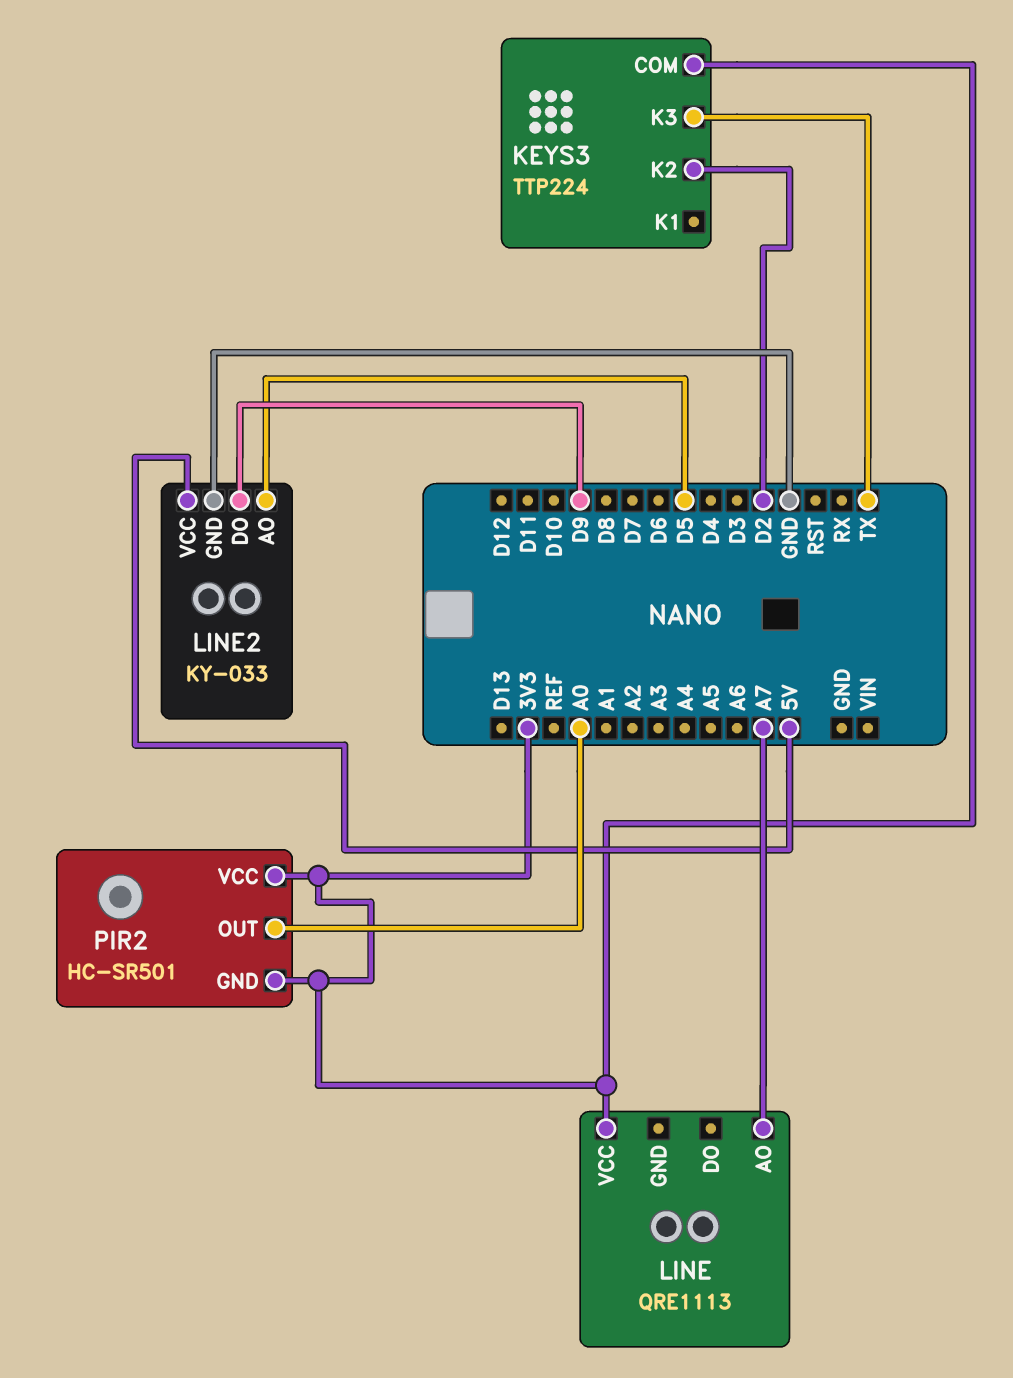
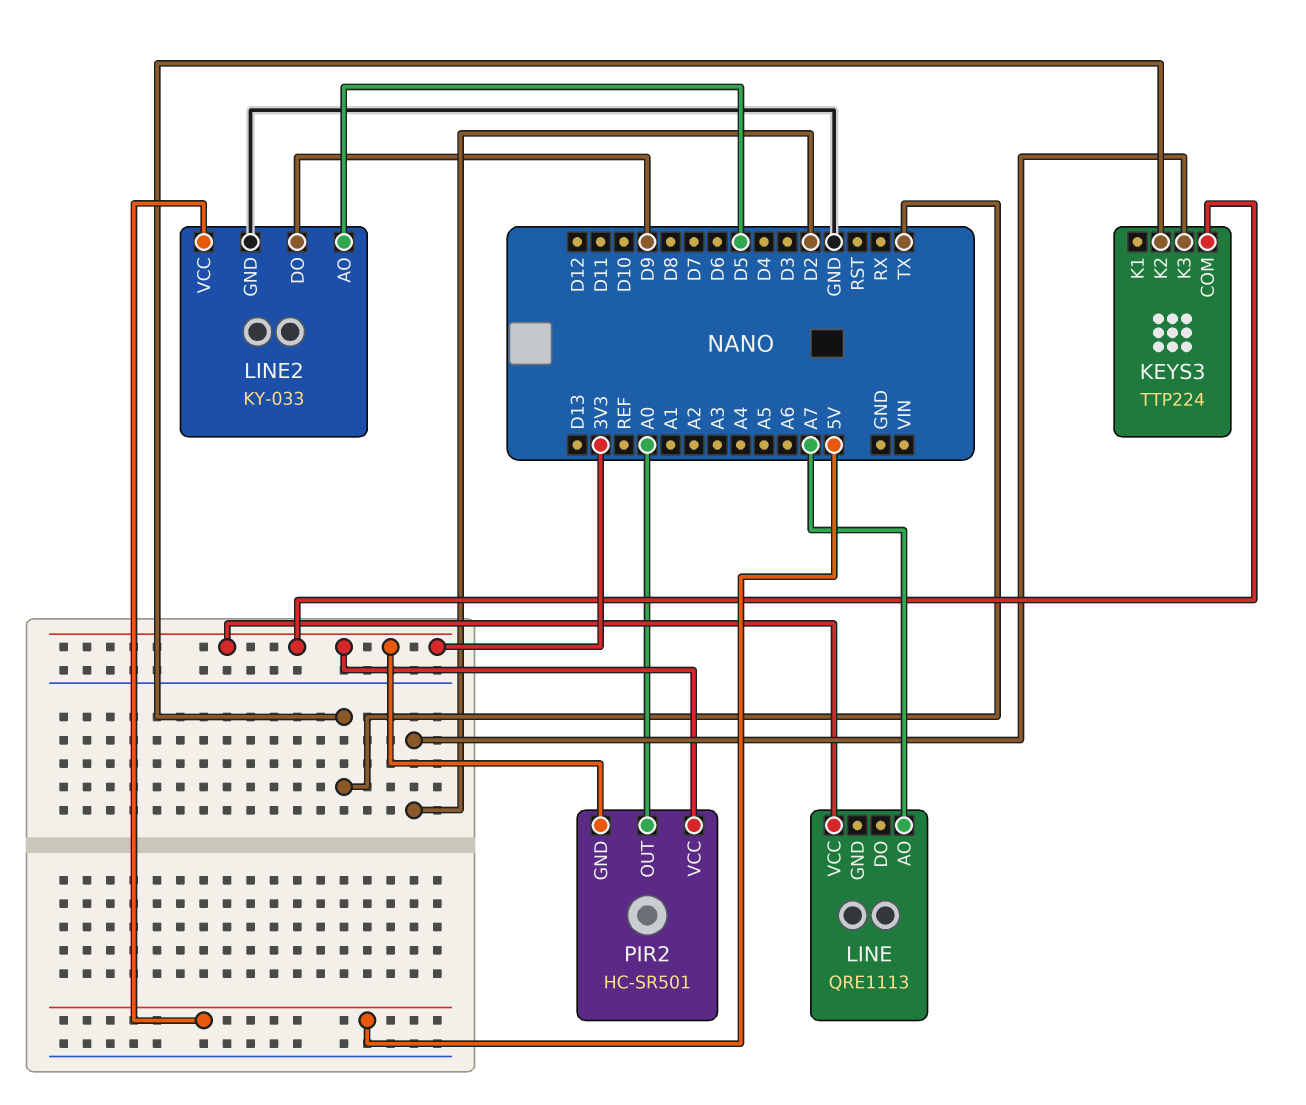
KEYS3 pin K2: D2 -> TX
KEYS3 pin K3: TX -> D2

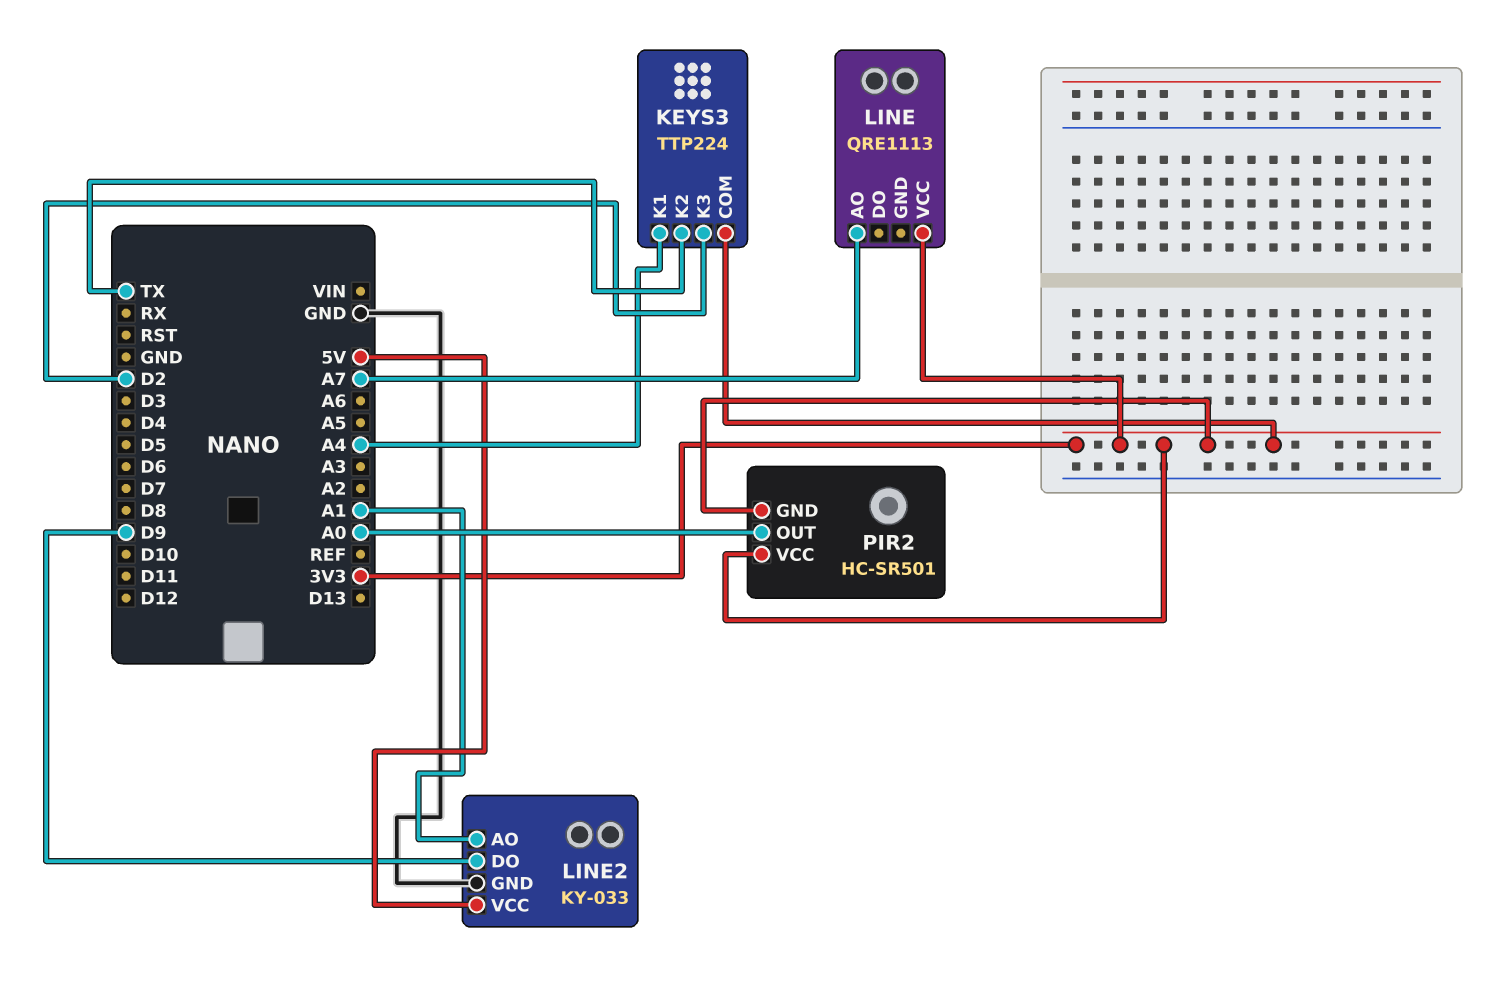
KEYS3 pin K1: none -> A4
LINE2 pin AO: D5 -> A1

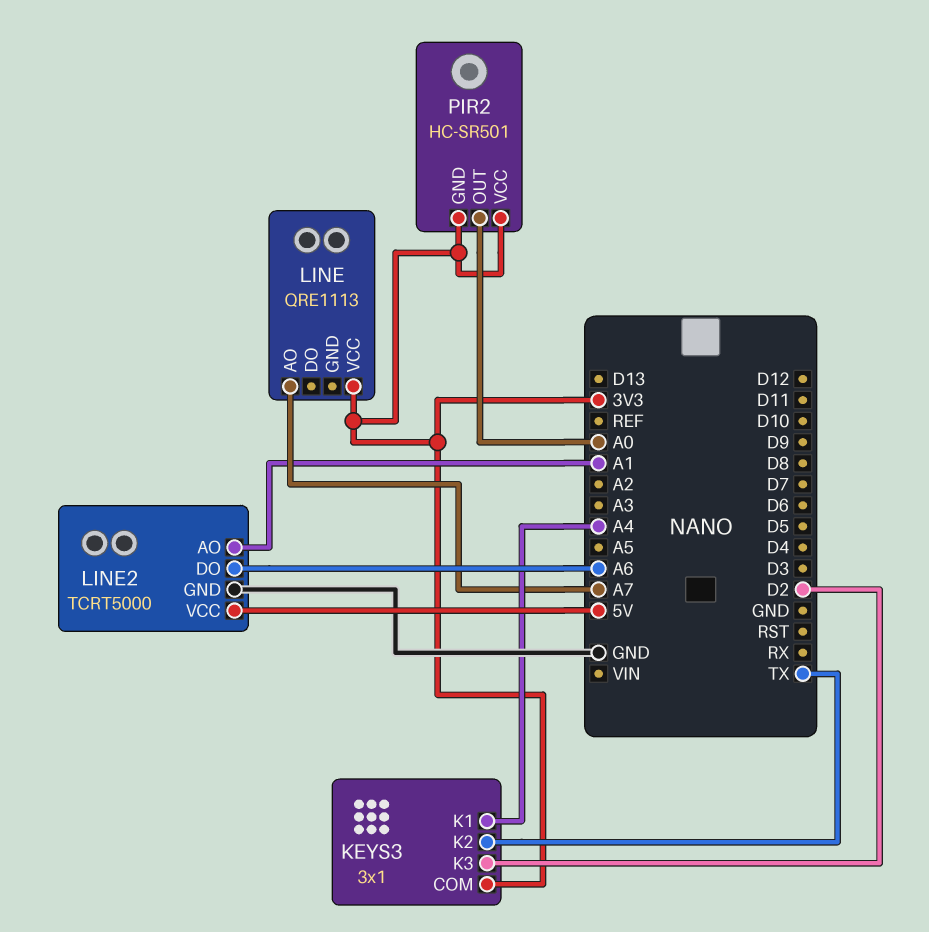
KEYS3: TTP224 -> 3x1
LINE2: KY-033 -> TCRT5000
LINE2 pin DO: D9 -> A6

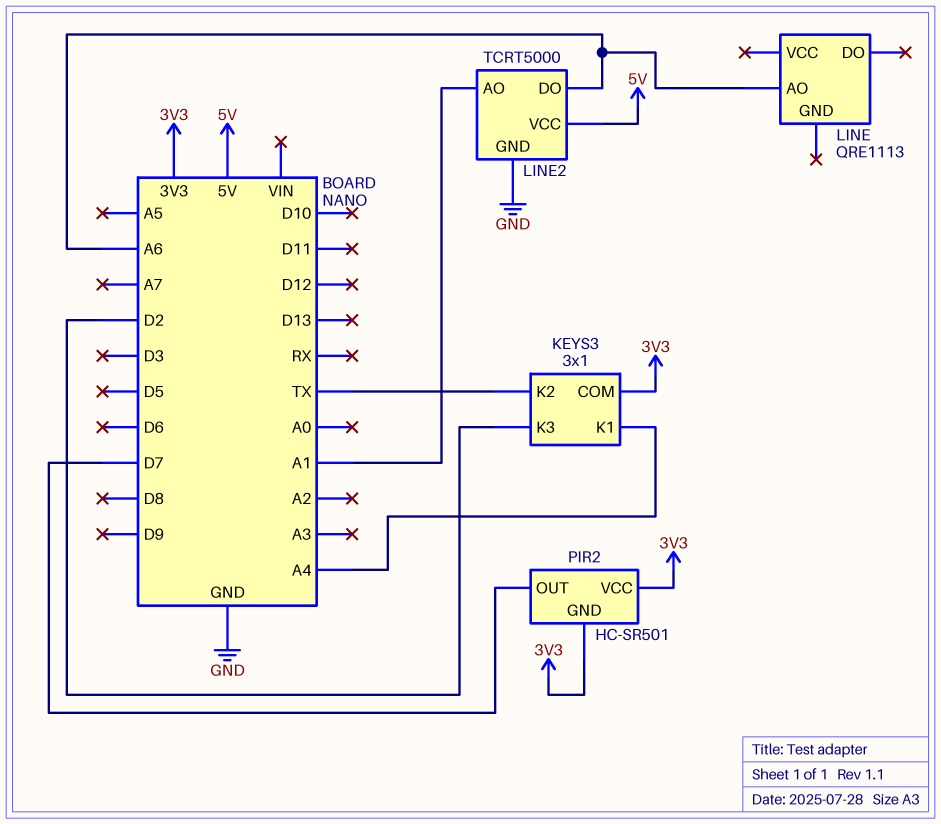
LINE pin AO: A7 -> A6
LINE pin VCC: 3V3 -> none
PIR2 pin OUT: A0 -> D7

